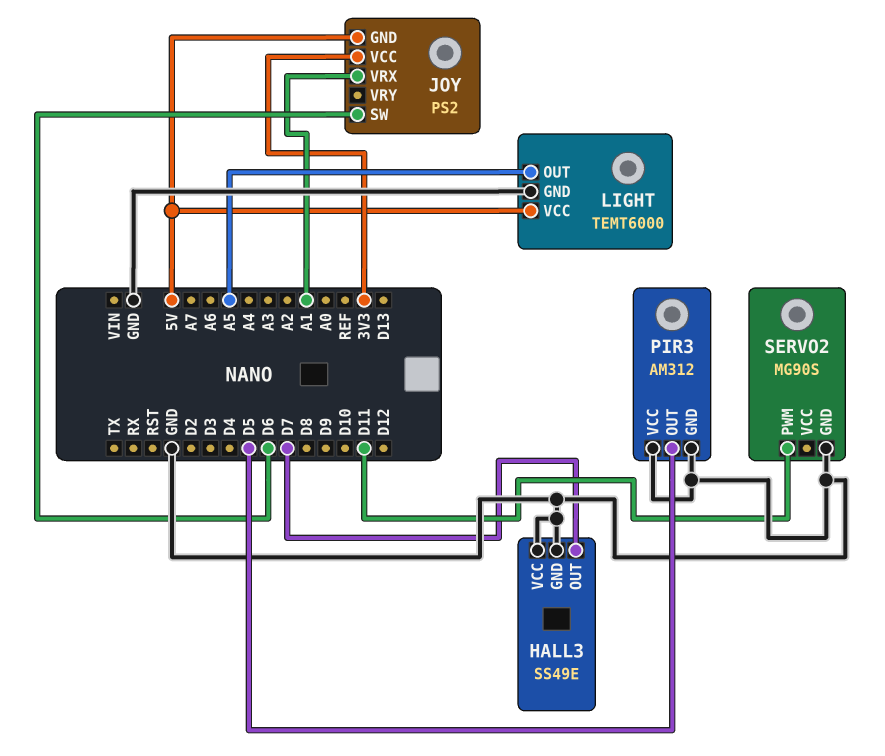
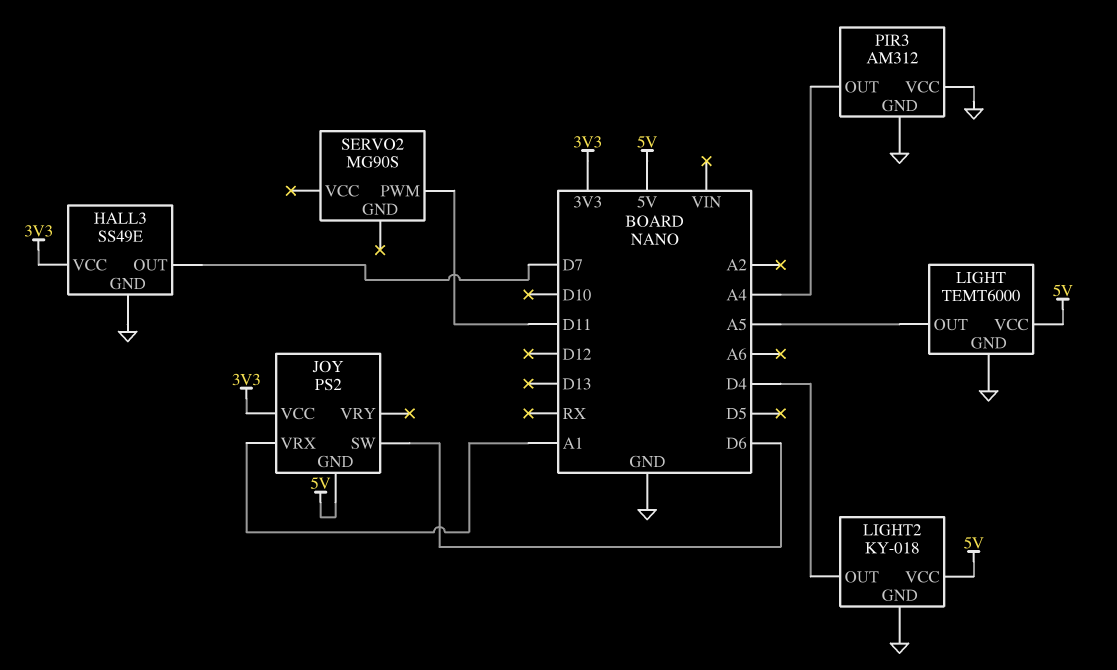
HALL3 pin VCC: GND -> 3V3
LIGHT2: none -> KY-018
LIGHT2 pin GND: none -> GND
LIGHT2 pin OUT: none -> D4
LIGHT2 pin VCC: none -> 5V
PIR3 pin OUT: D5 -> A4
SERVO2 pin GND: GND -> none

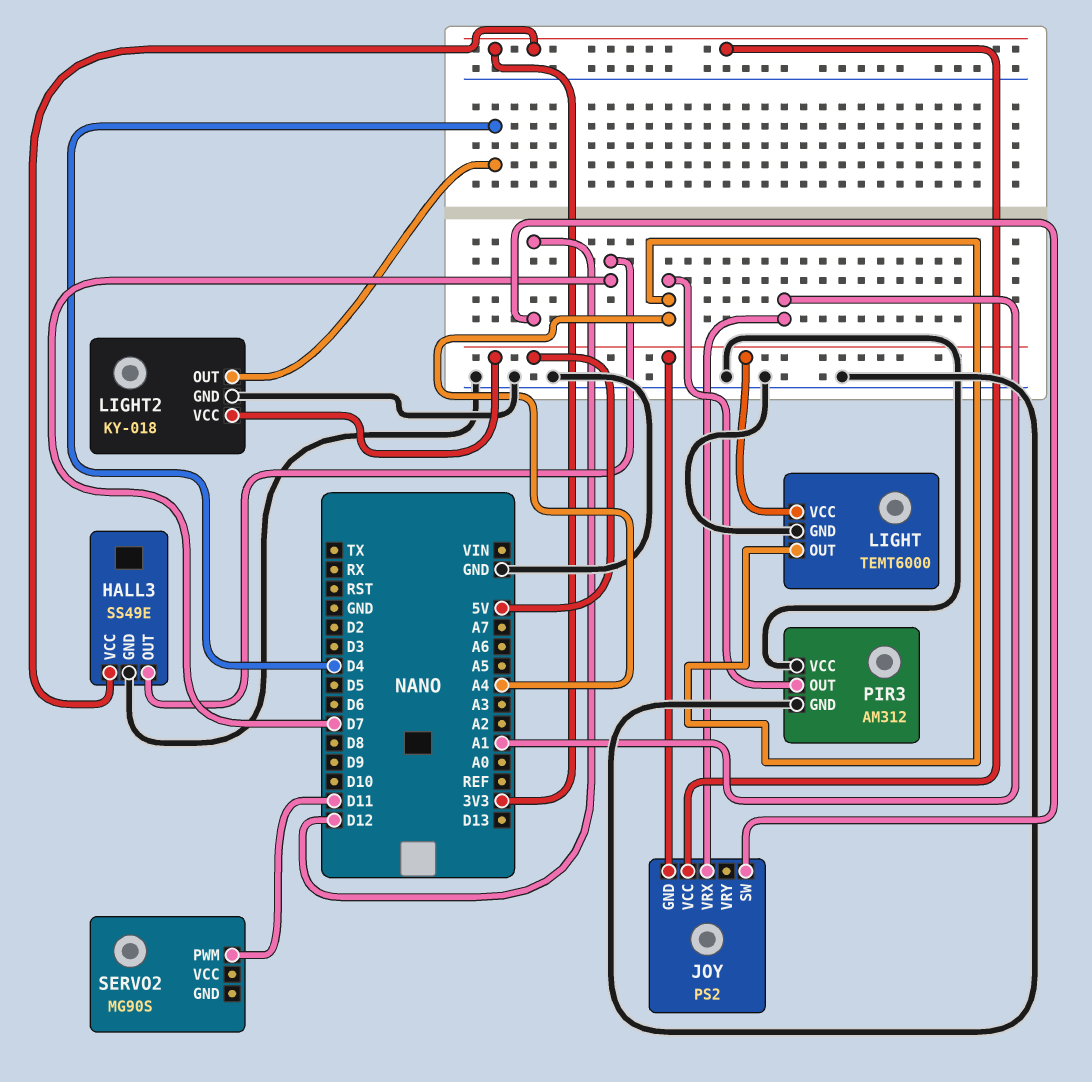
JOY pin SW: D6 -> D12
LIGHT pin OUT: A5 -> A4

